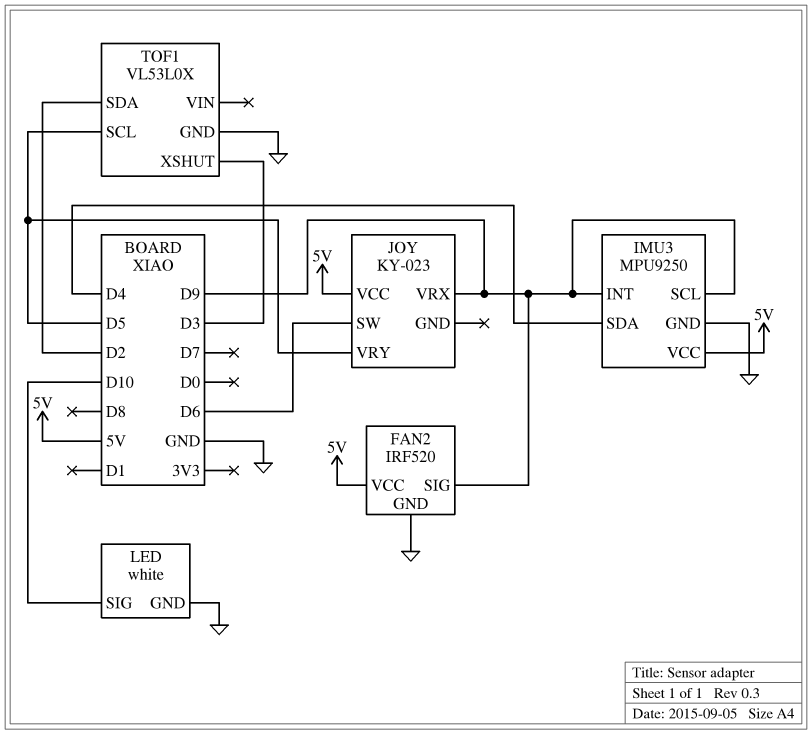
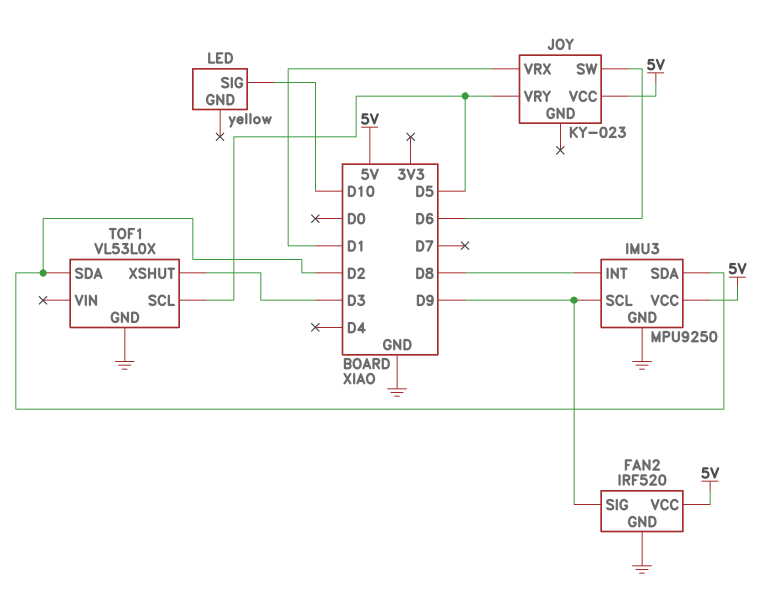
IMU3 pin INT: D9 -> D8
IMU3 pin SDA: D4 -> D2
JOY pin VRX: D9 -> D1
LED: white -> yellow
LED pin GND: GND -> none

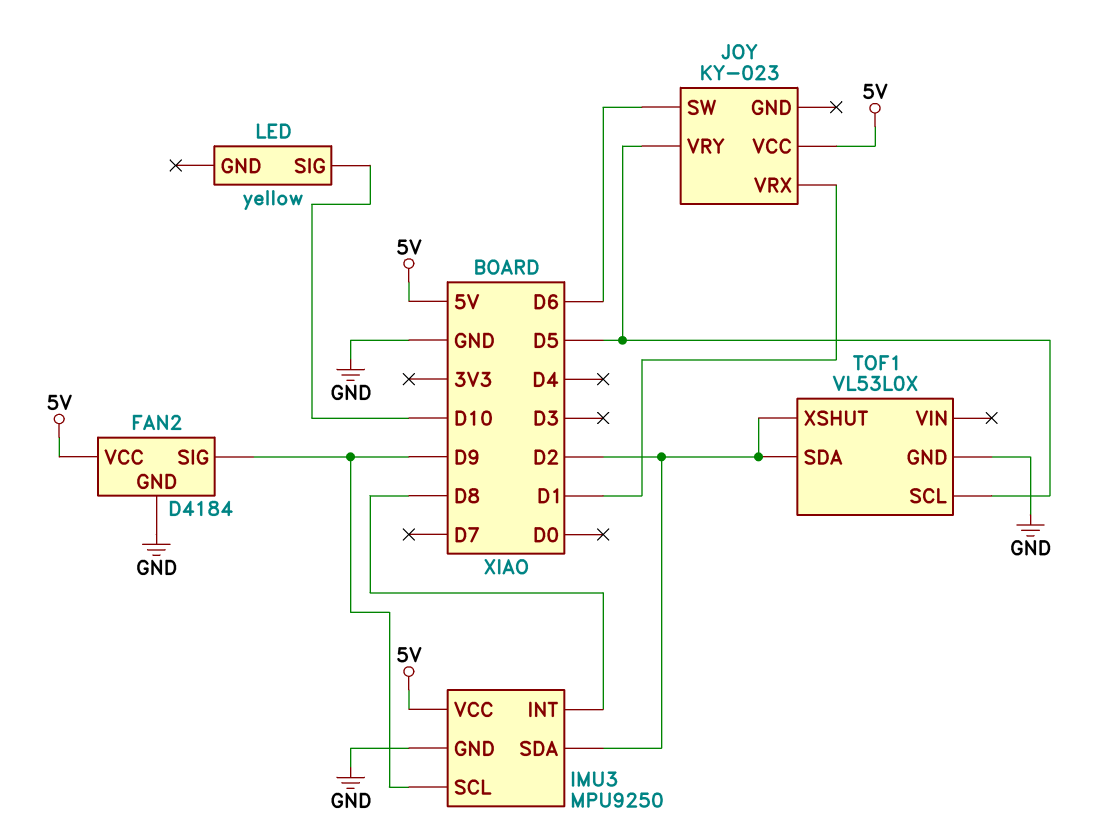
FAN2: IRF520 -> D4184
TOF1 pin XSHUT: D3 -> D2

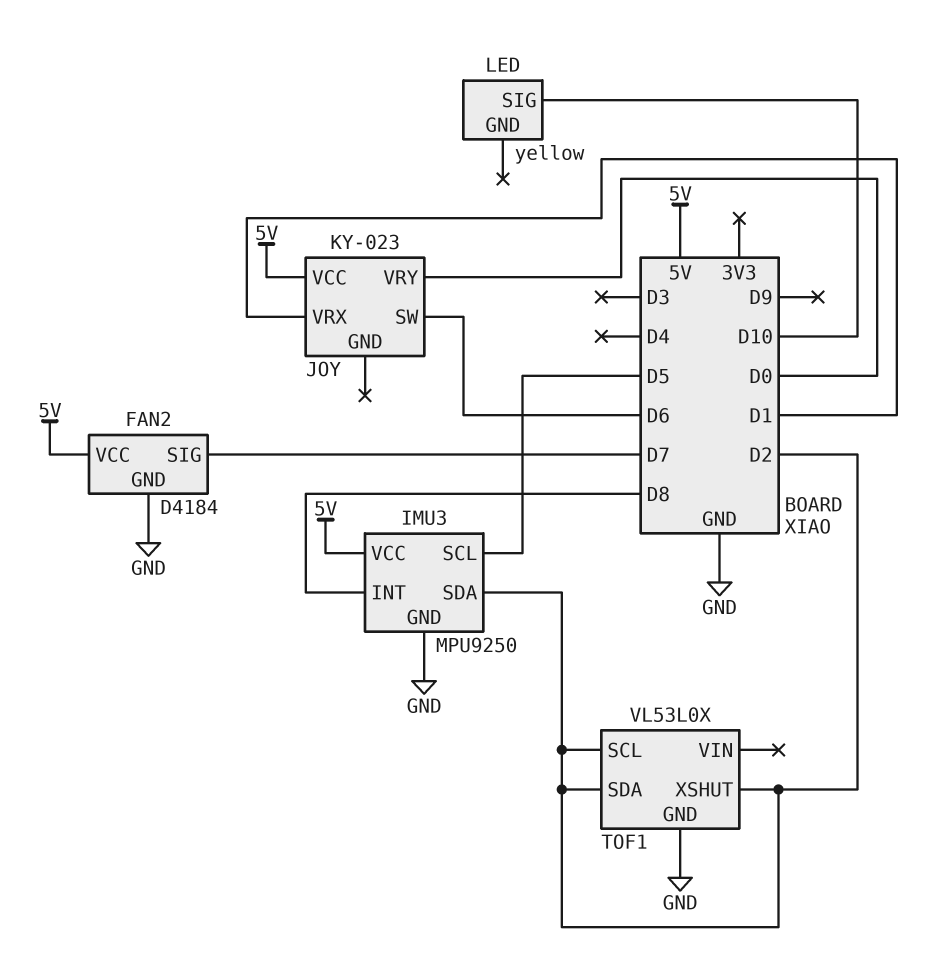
FAN2 pin SIG: D9 -> D7
IMU3 pin SCL: D9 -> D5
JOY pin VRY: D5 -> D0
TOF1 pin SCL: D5 -> D2

